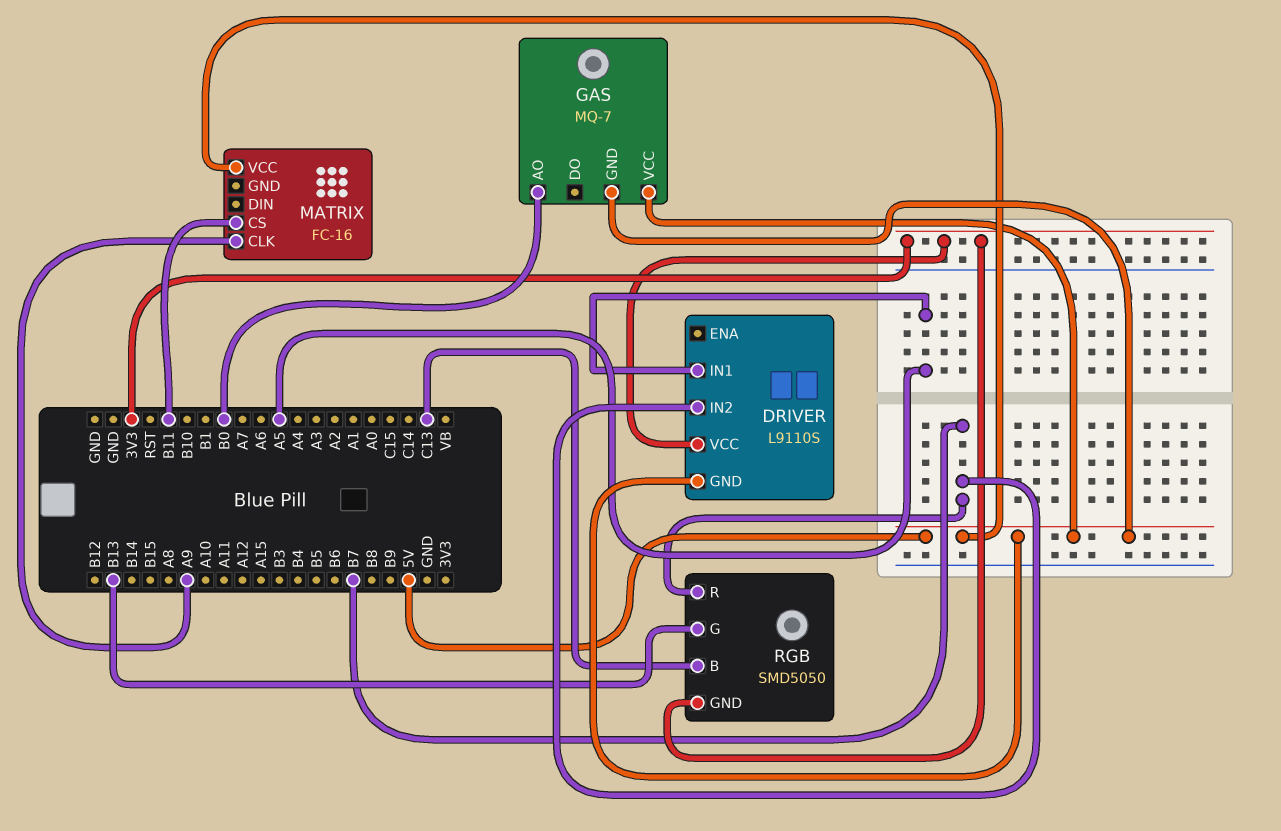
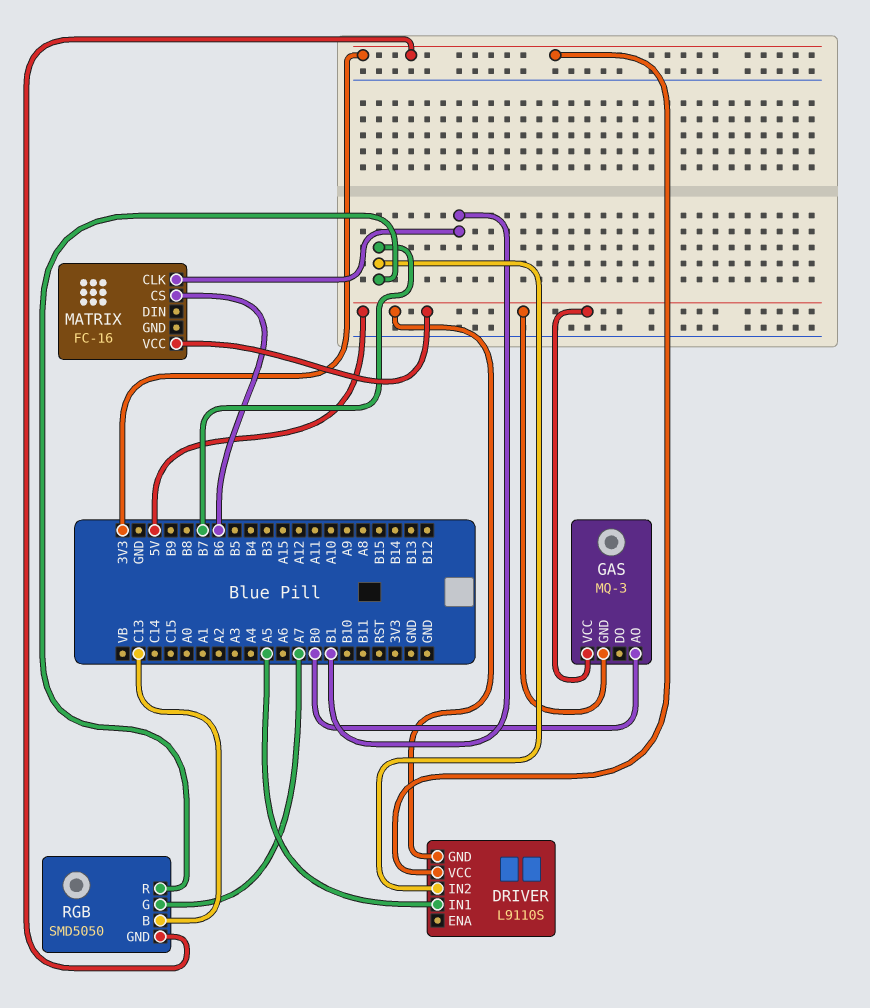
GAS: MQ-7 -> MQ-3
MATRIX pin CLK: A9 -> B1
MATRIX pin CS: B11 -> B6
RGB pin G: B13 -> A7

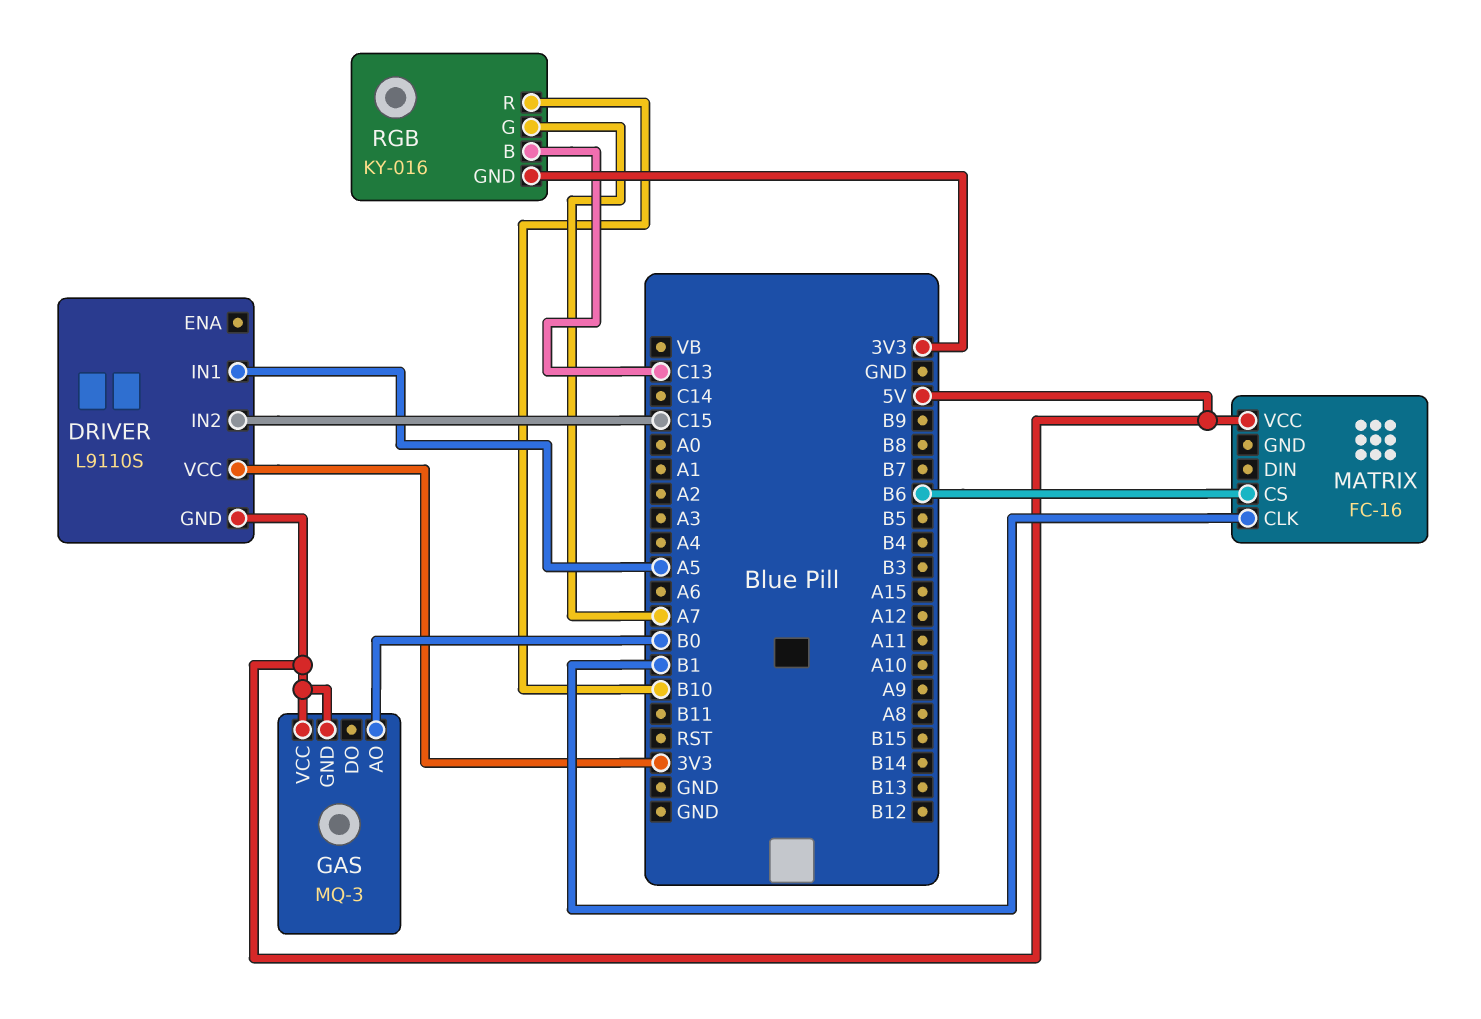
DRIVER pin IN2: B7 -> C15
RGB: SMD5050 -> KY-016
RGB pin R: B7 -> B10

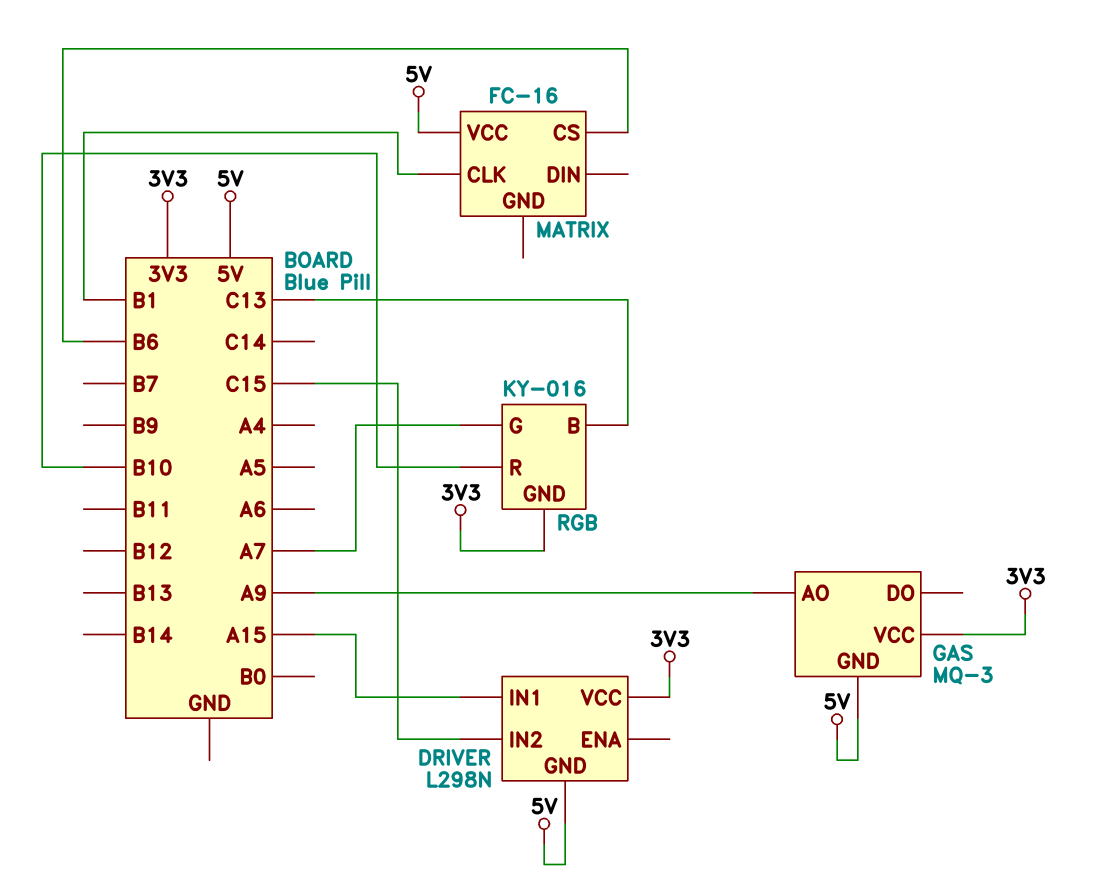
DRIVER: L9110S -> L298N
DRIVER pin IN1: A5 -> A15
GAS pin AO: B0 -> A9
GAS pin VCC: 5V -> 3V3

